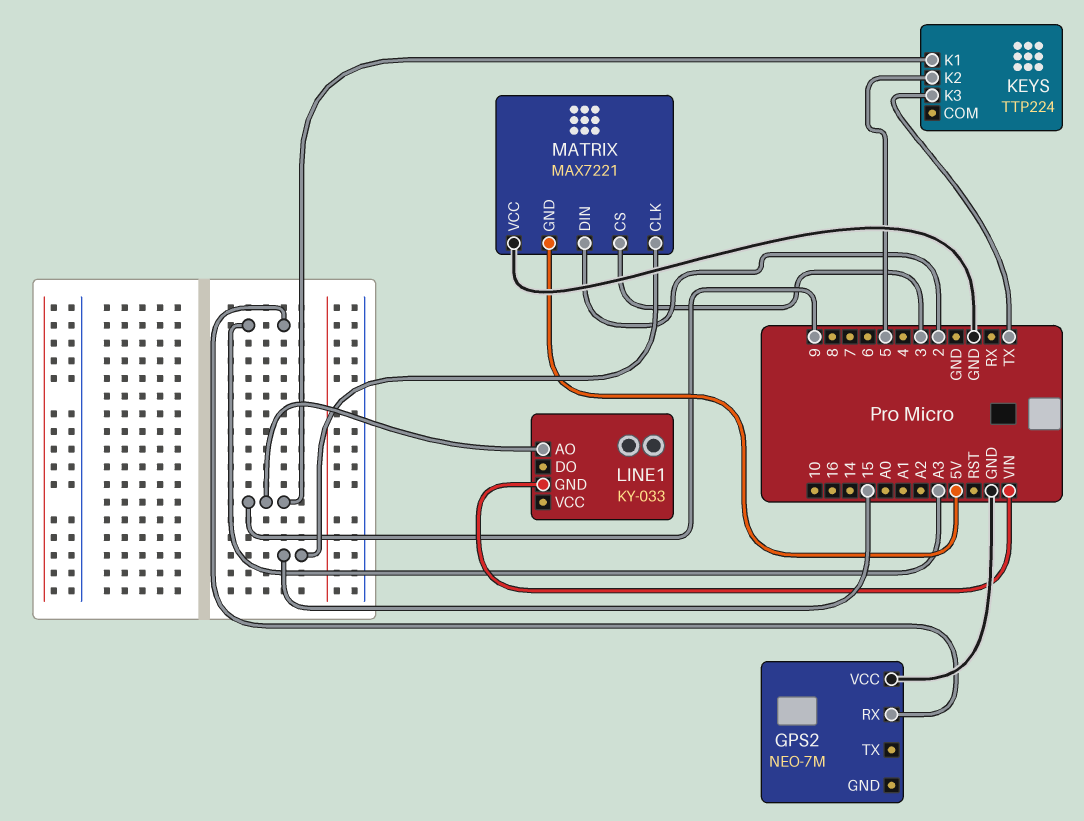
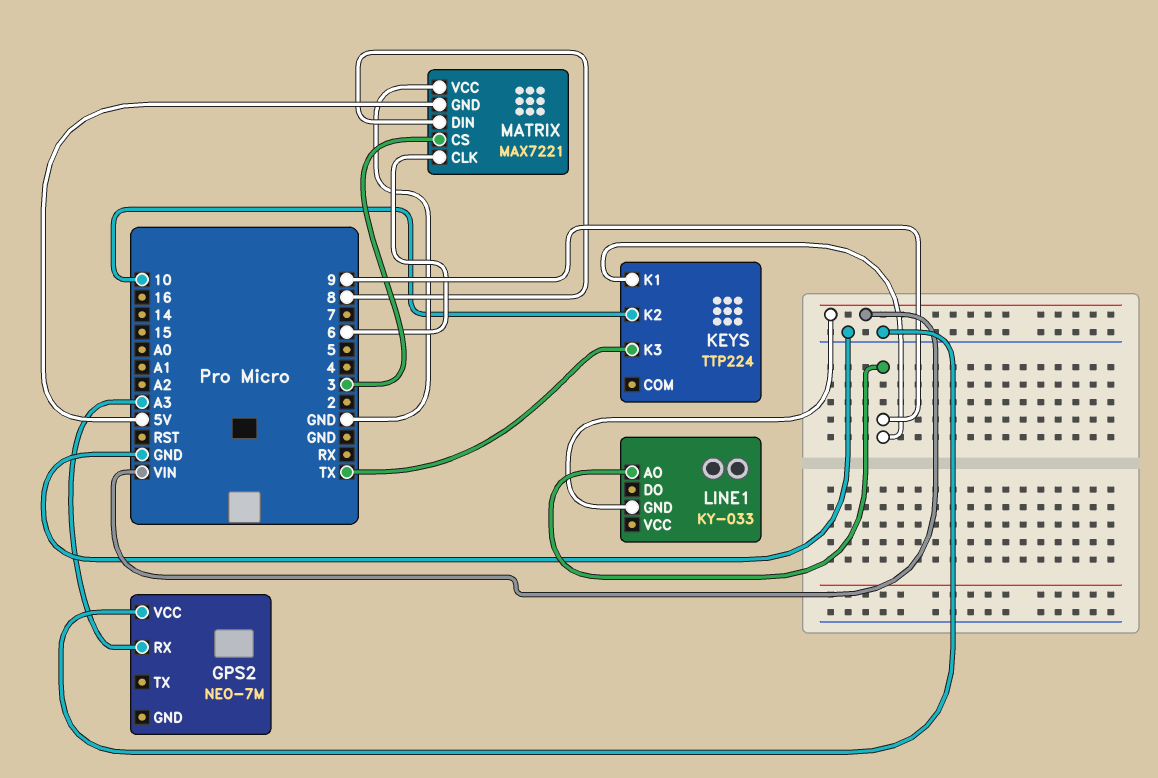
KEYS pin K2: 5 -> 10
MATRIX pin CLK: 15 -> 6
MATRIX pin DIN: 2 -> 8

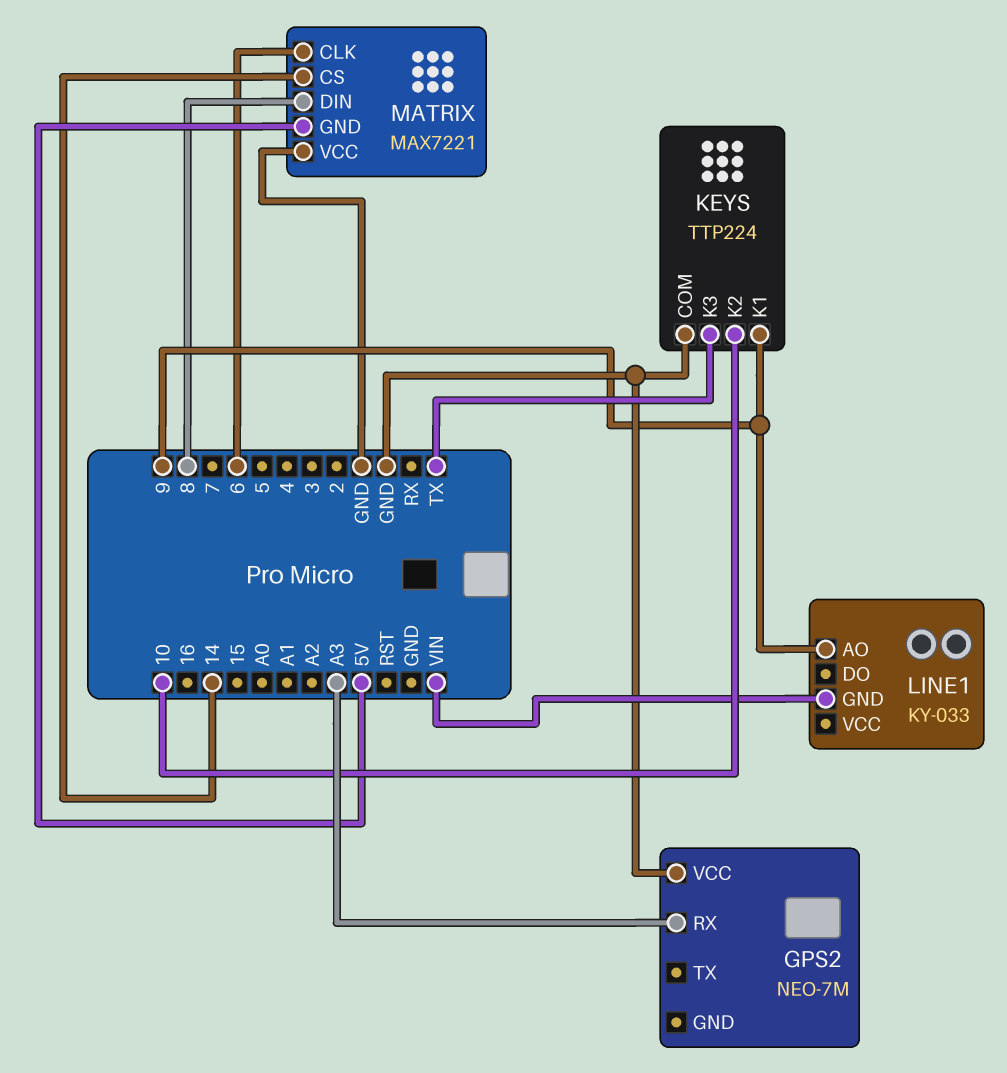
KEYS pin COM: none -> GND
MATRIX pin CS: 3 -> 14

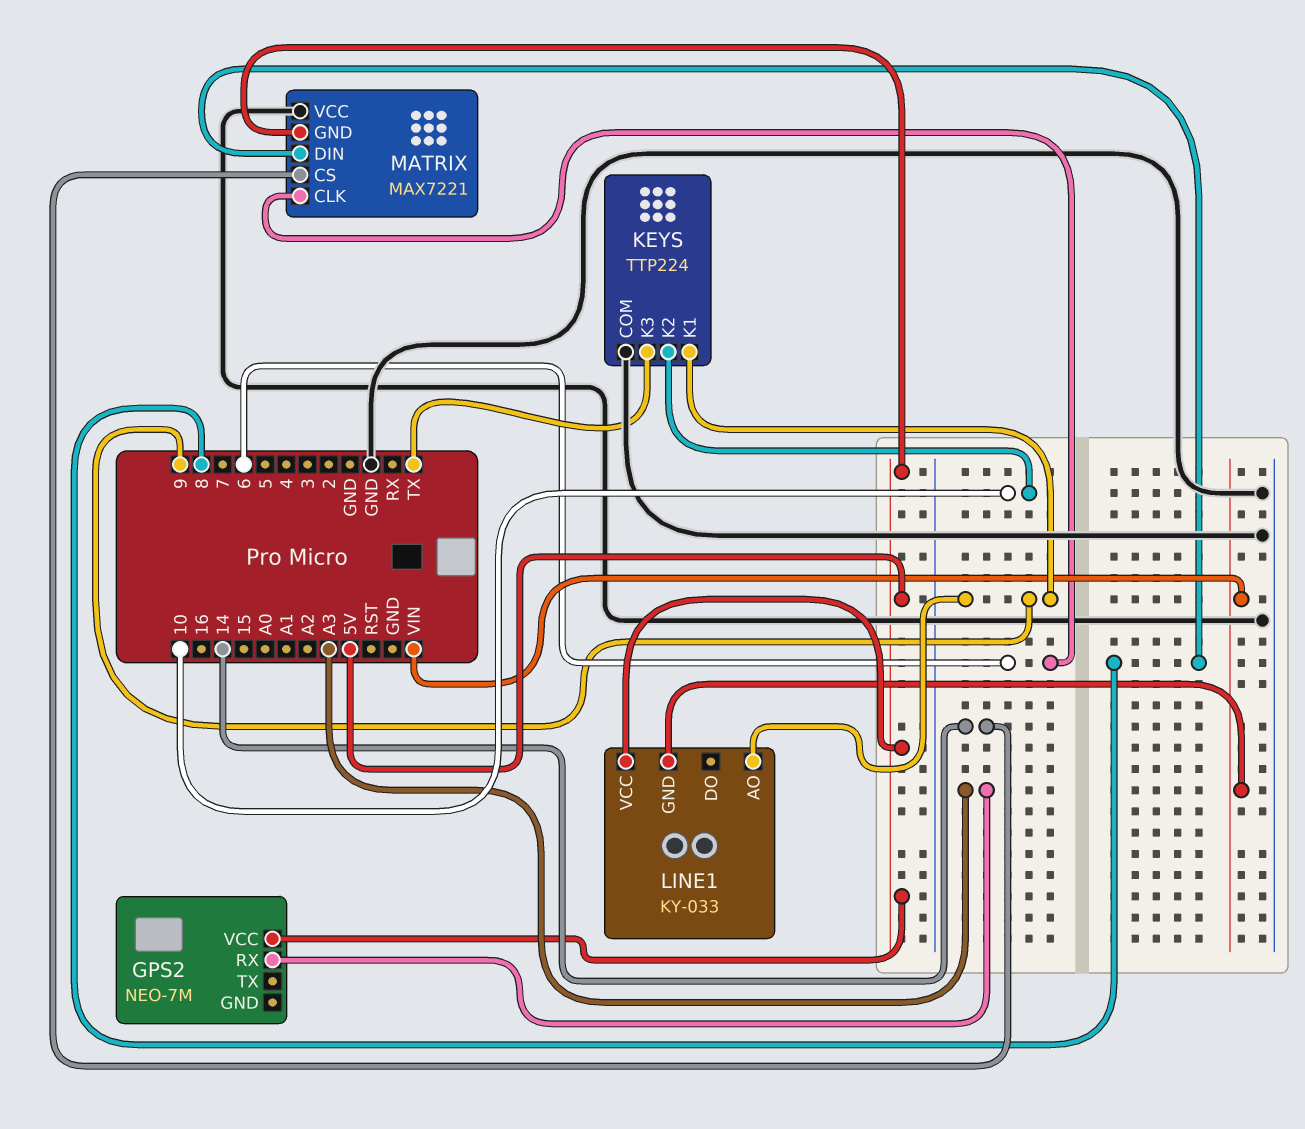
GPS2 pin VCC: GND -> 5V
LINE1 pin VCC: none -> 5V

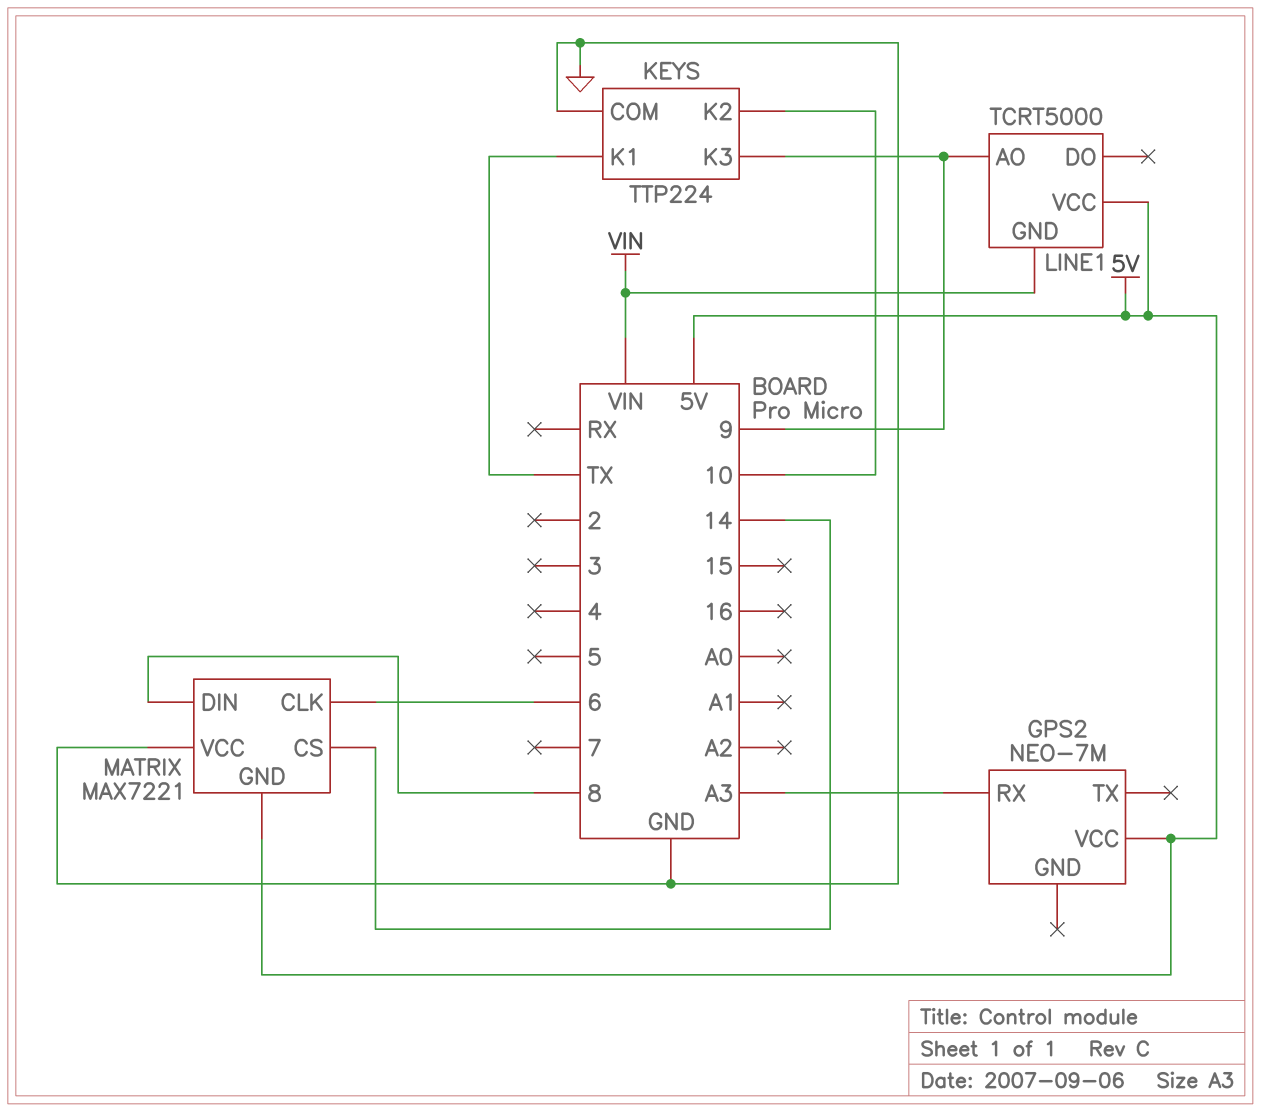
KEYS pin K1: 9 -> TX
KEYS pin K3: TX -> 9
LINE1: KY-033 -> TCRT5000

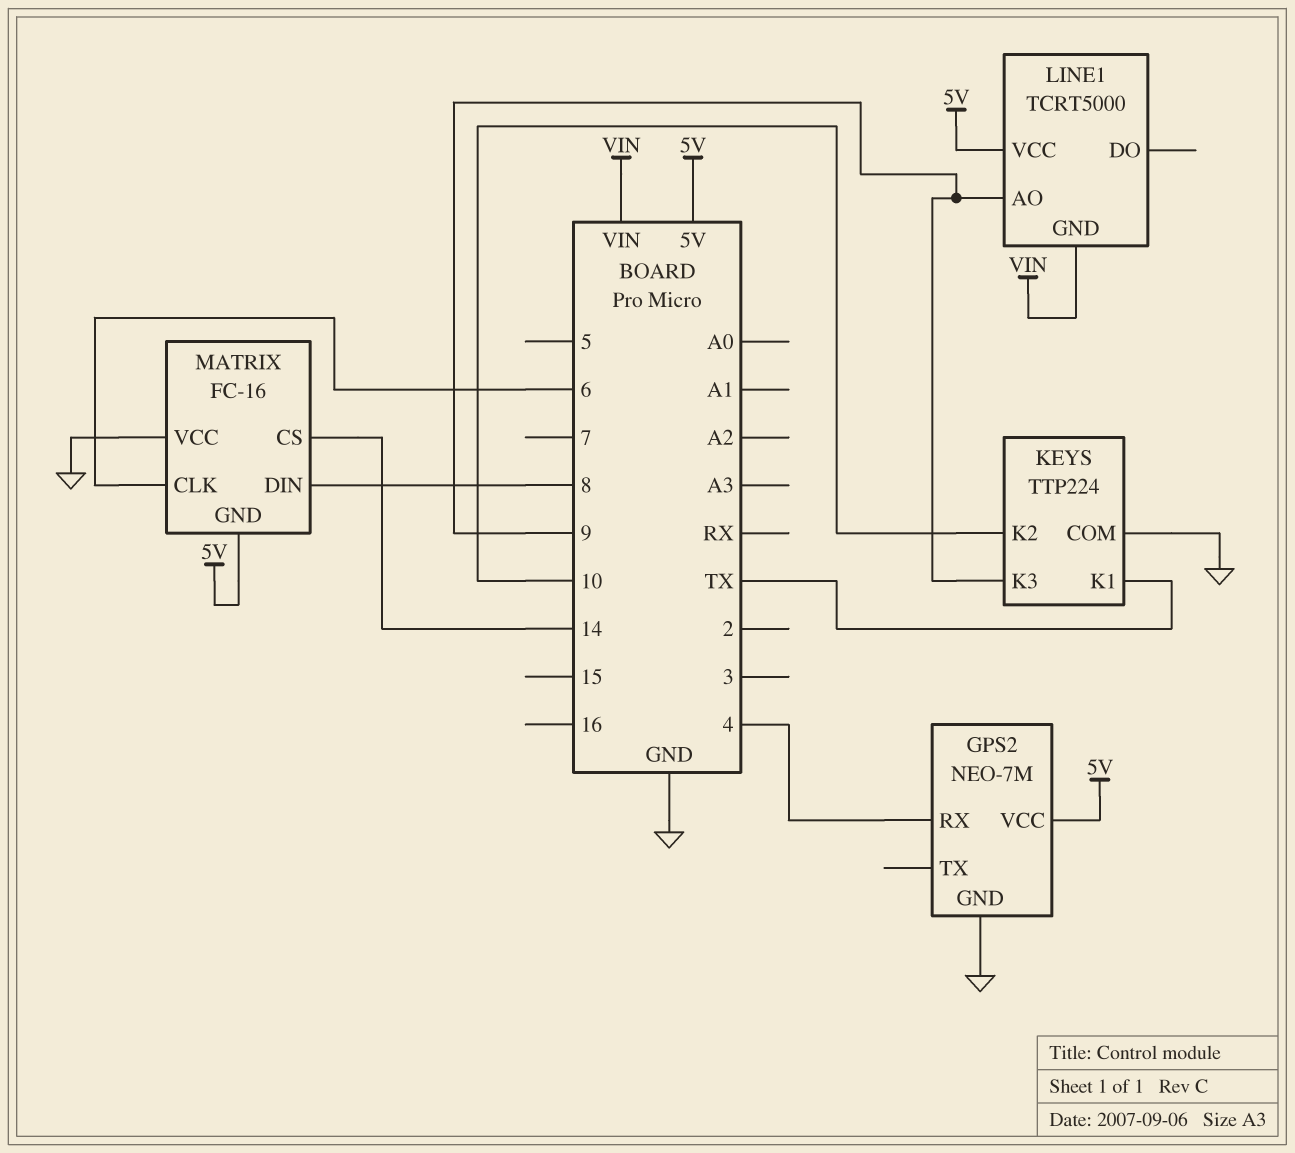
GPS2 pin GND: none -> GND
GPS2 pin RX: A3 -> 4
MATRIX: MAX7221 -> FC-16

